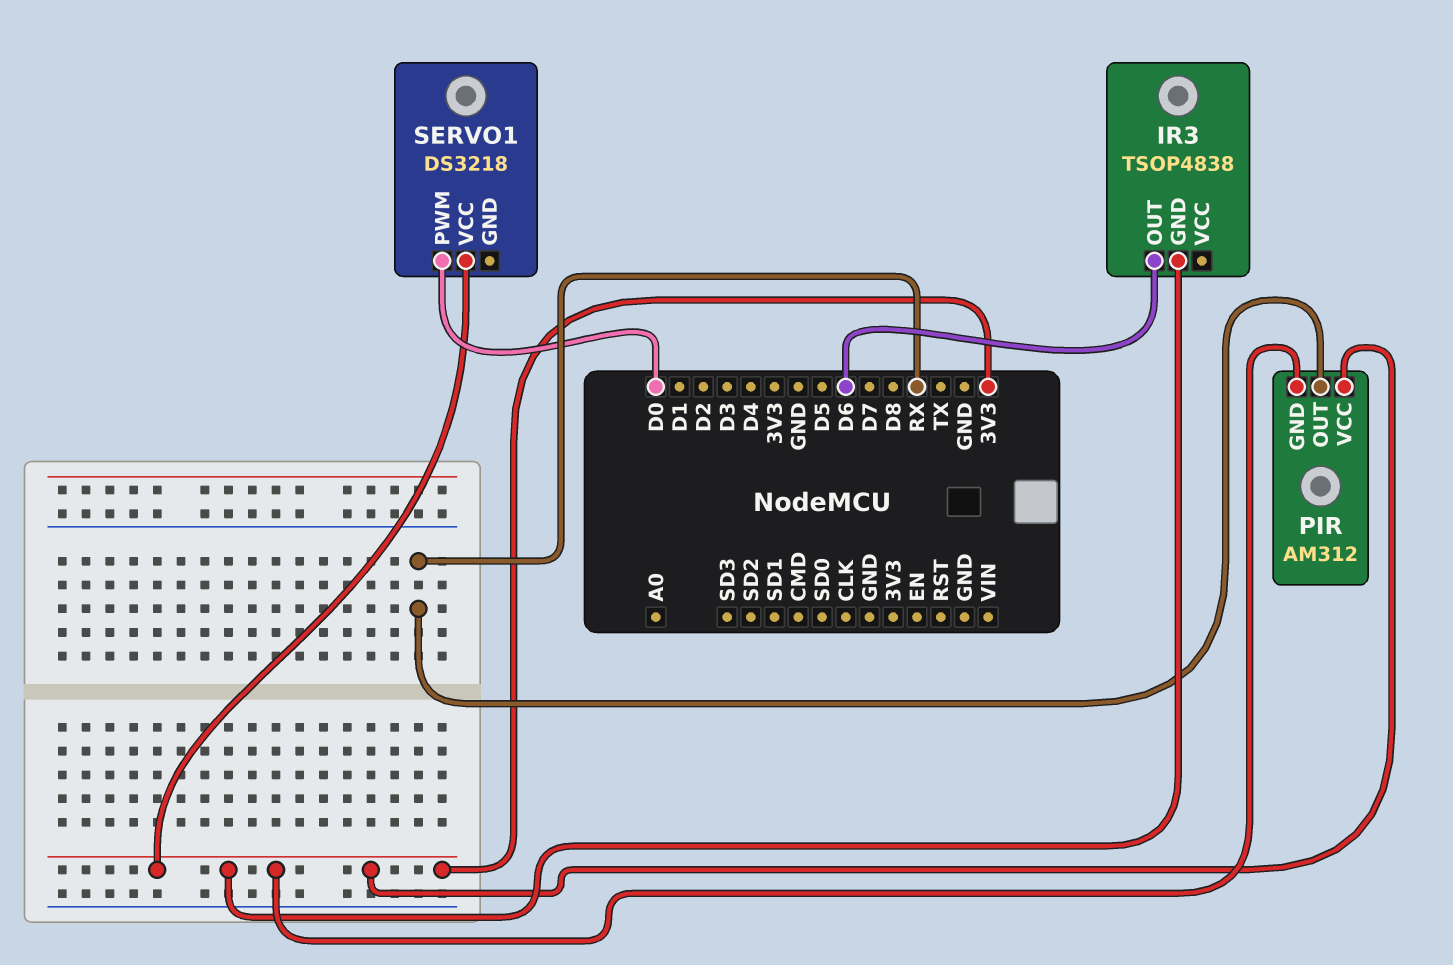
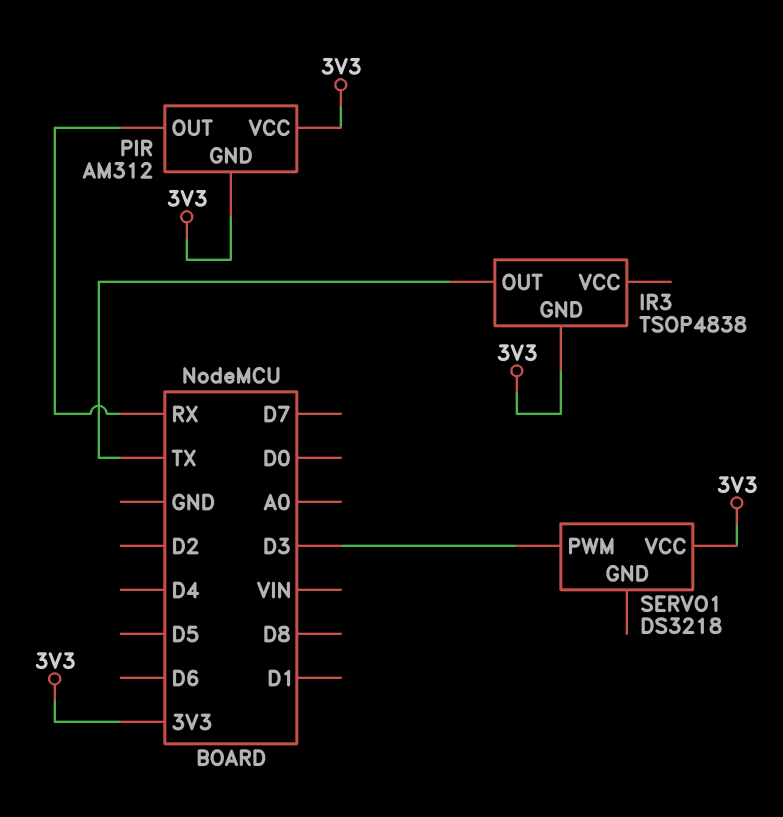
IR3 pin OUT: D6 -> TX
SERVO1 pin PWM: D0 -> D3

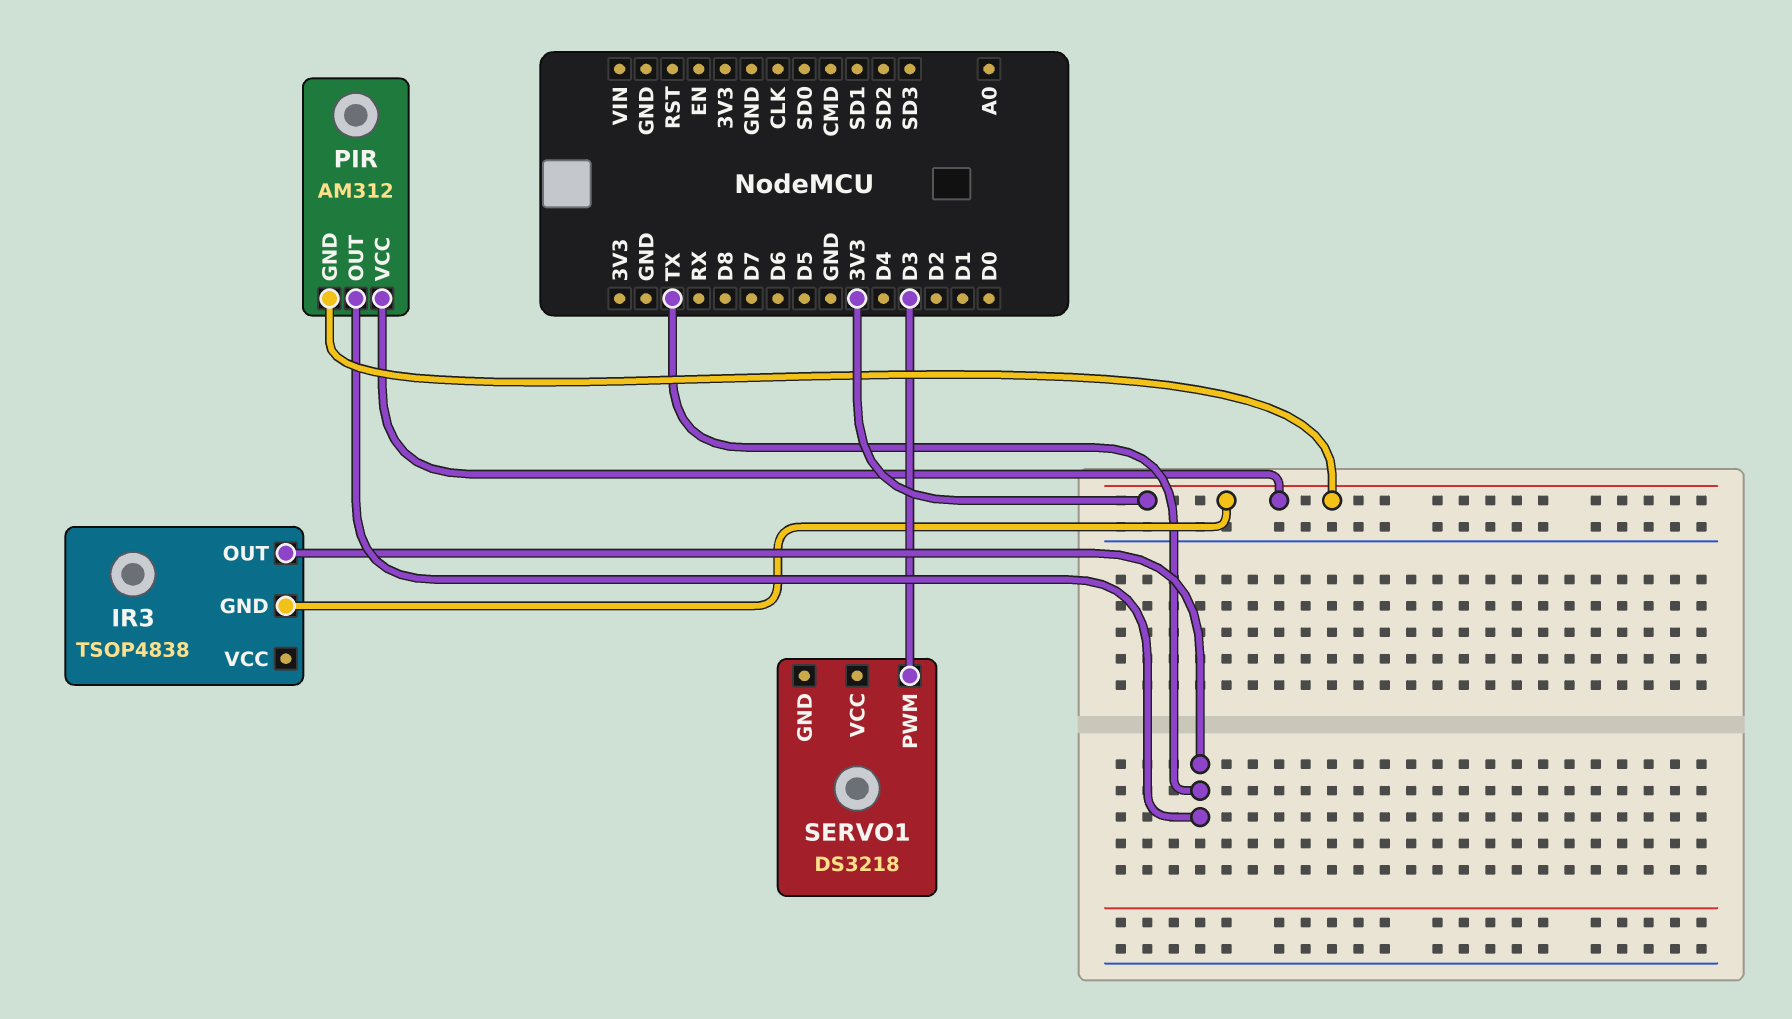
PIR pin OUT: RX -> TX
SERVO1 pin VCC: 3V3 -> none

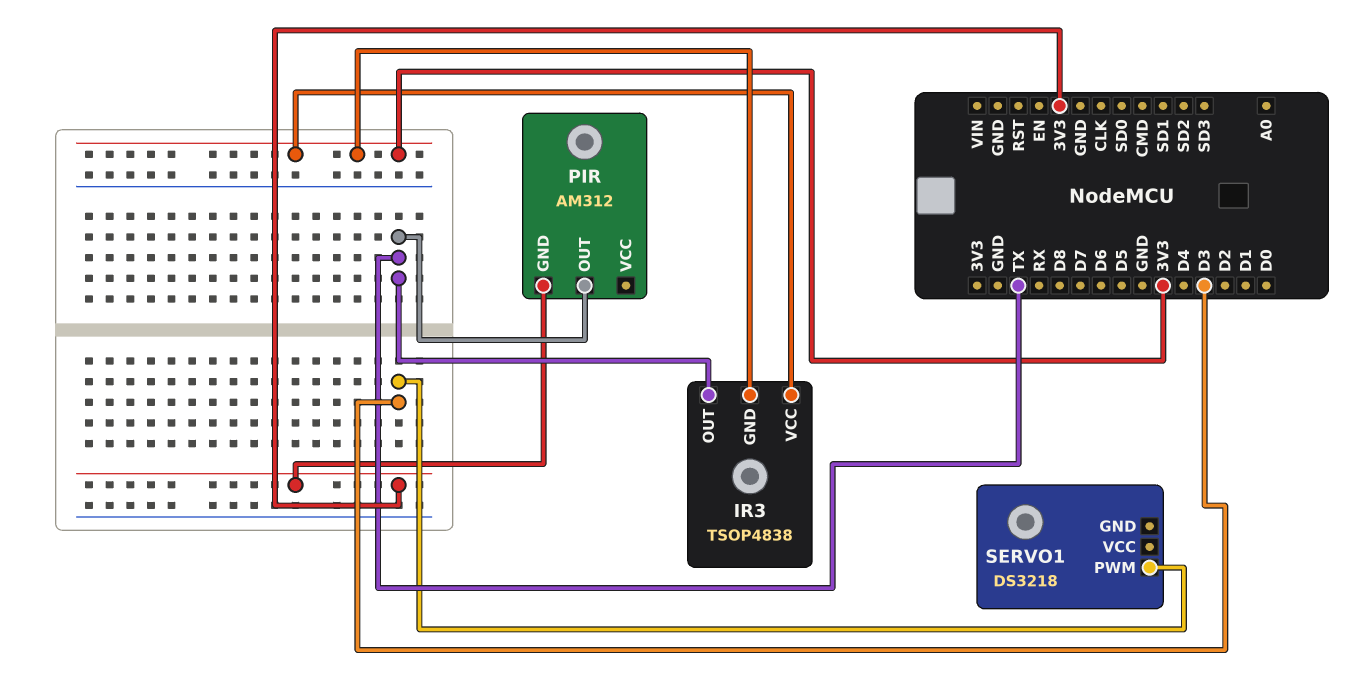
IR3 pin VCC: none -> 3V3
PIR pin VCC: 3V3 -> none

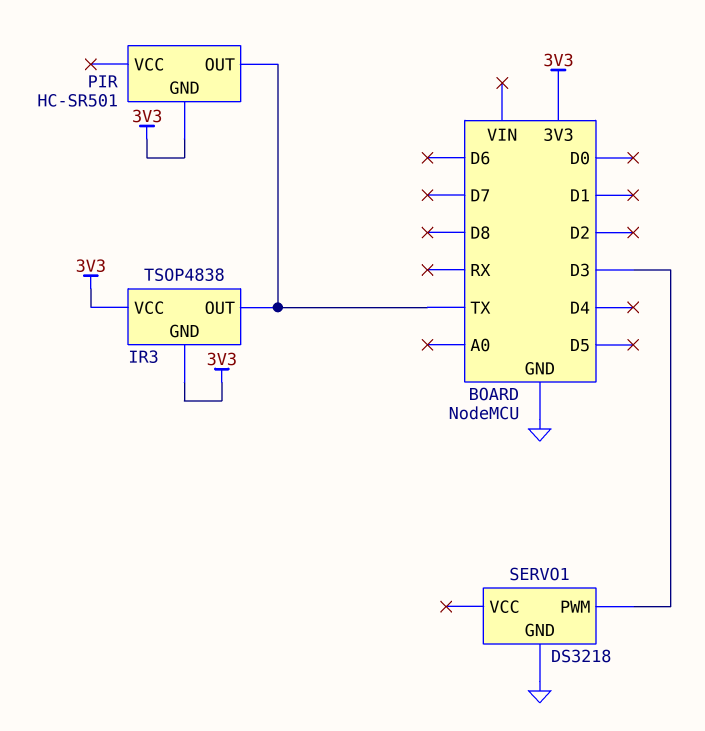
PIR: AM312 -> HC-SR501
SERVO1 pin GND: none -> GND

